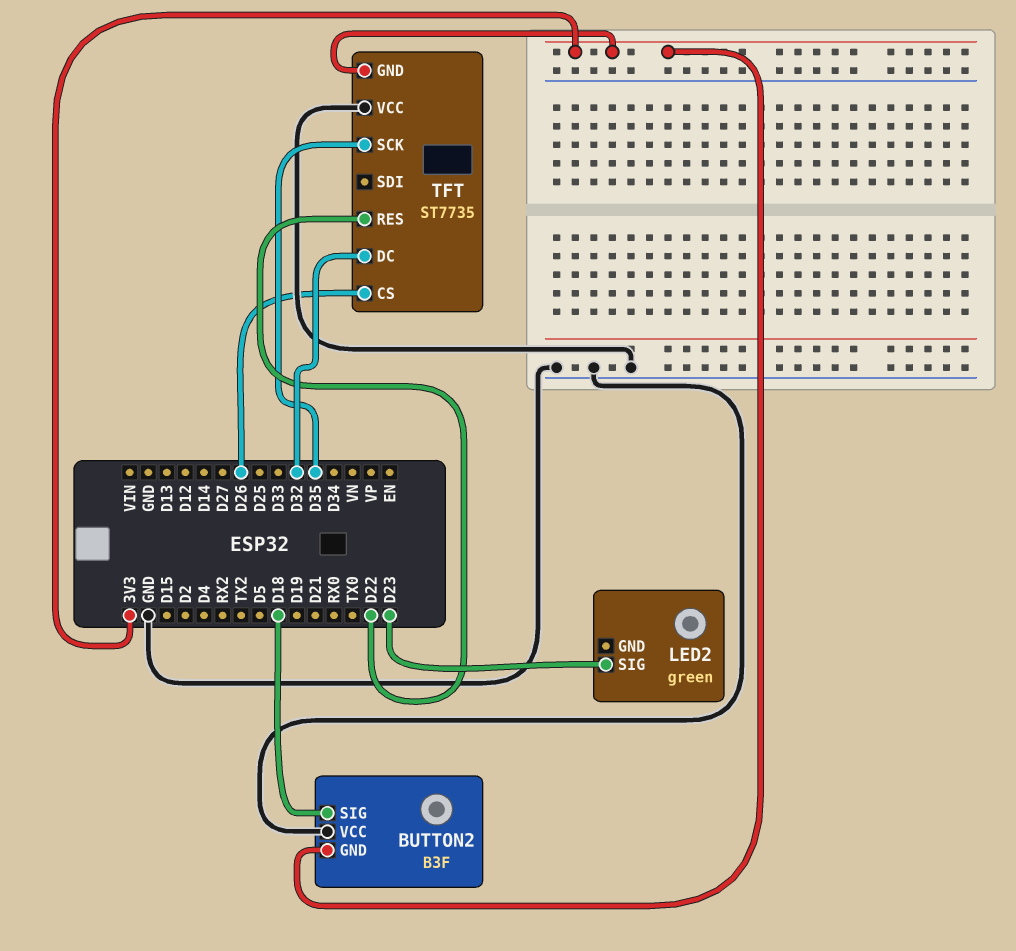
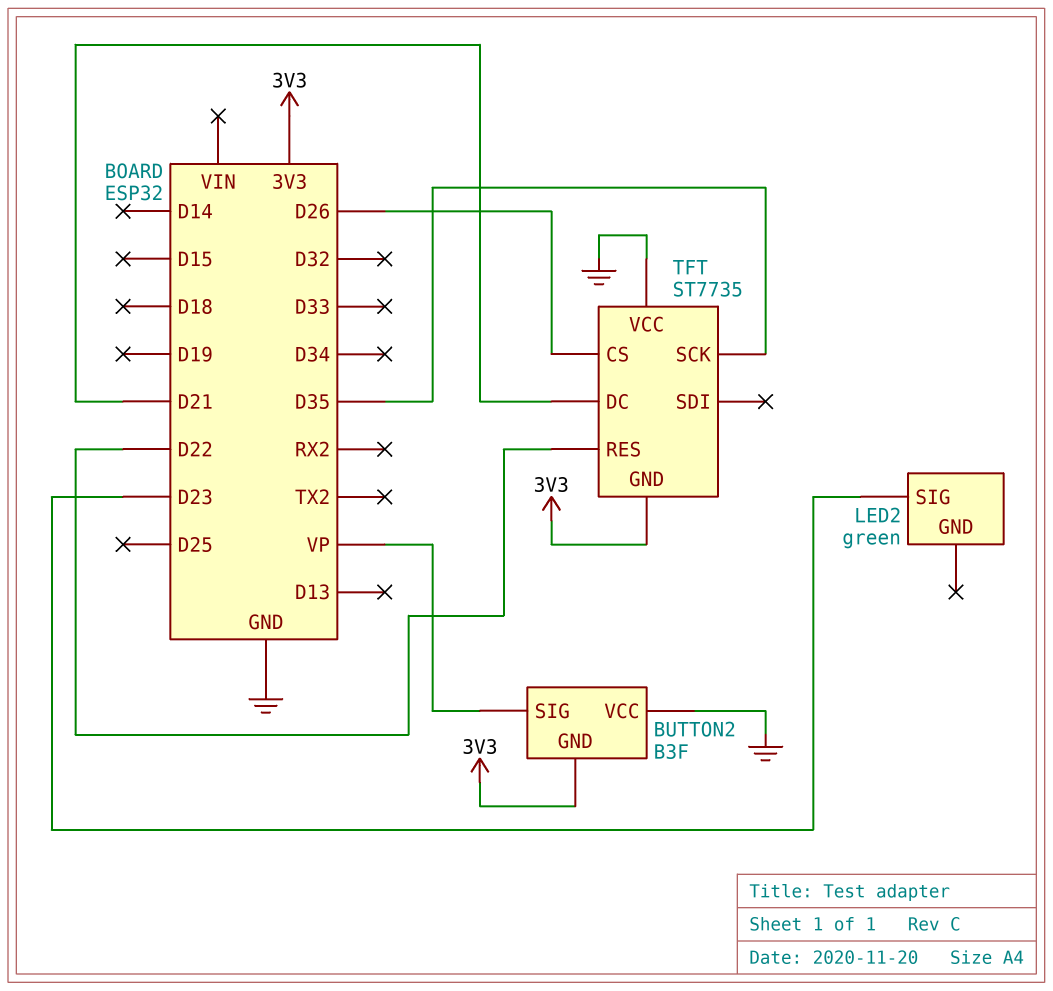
BUTTON2 pin SIG: D18 -> VP
TFT pin DC: D32 -> D21

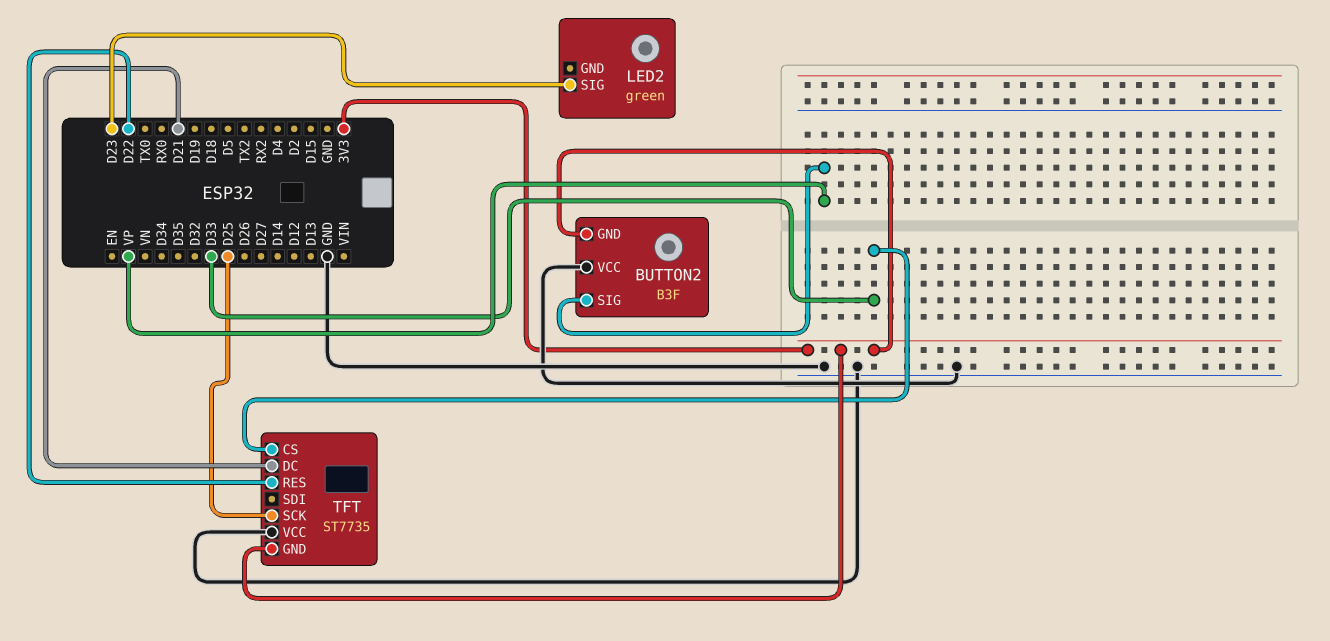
TFT pin CS: D26 -> D33
TFT pin SCK: D35 -> D25

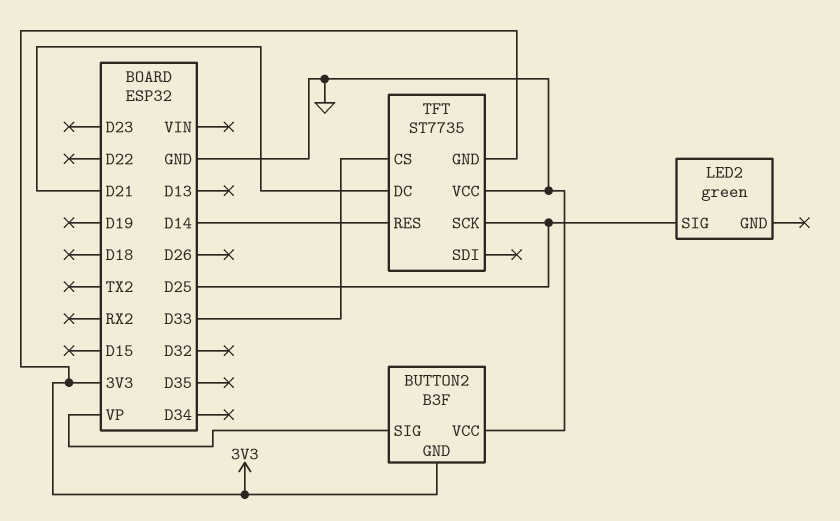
LED2 pin SIG: D23 -> D25
TFT pin RES: D22 -> D14

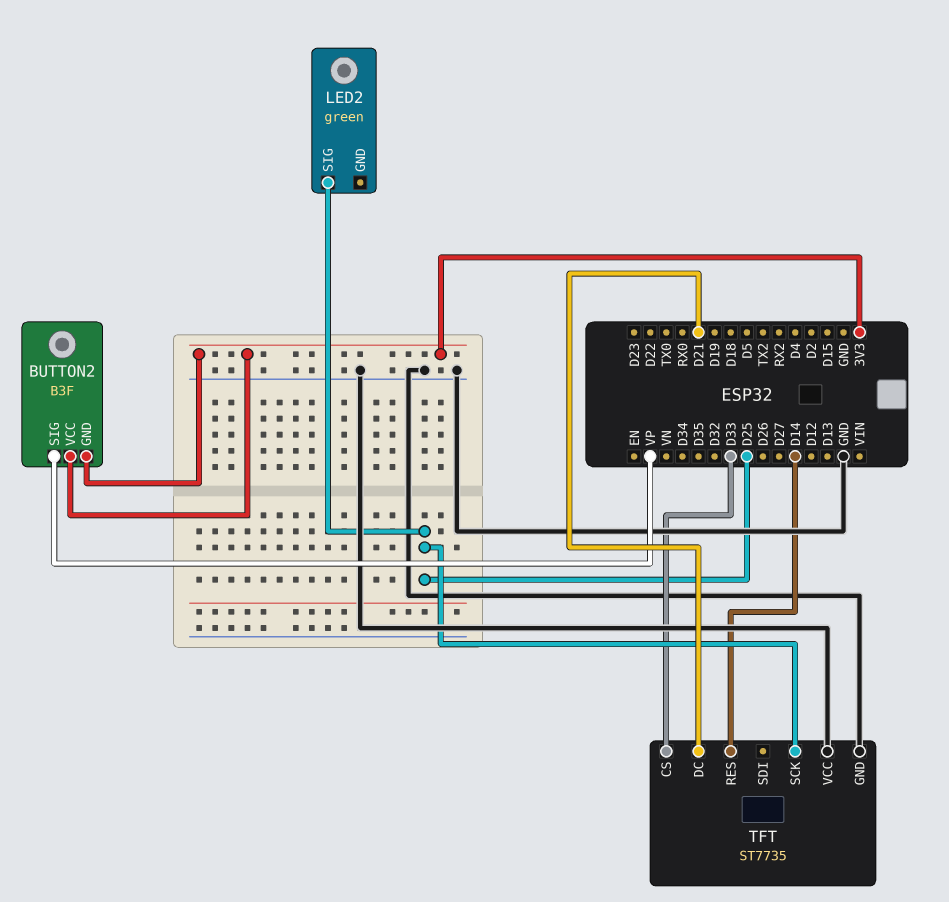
BUTTON2 pin VCC: GND -> 3V3
TFT pin GND: 3V3 -> GND

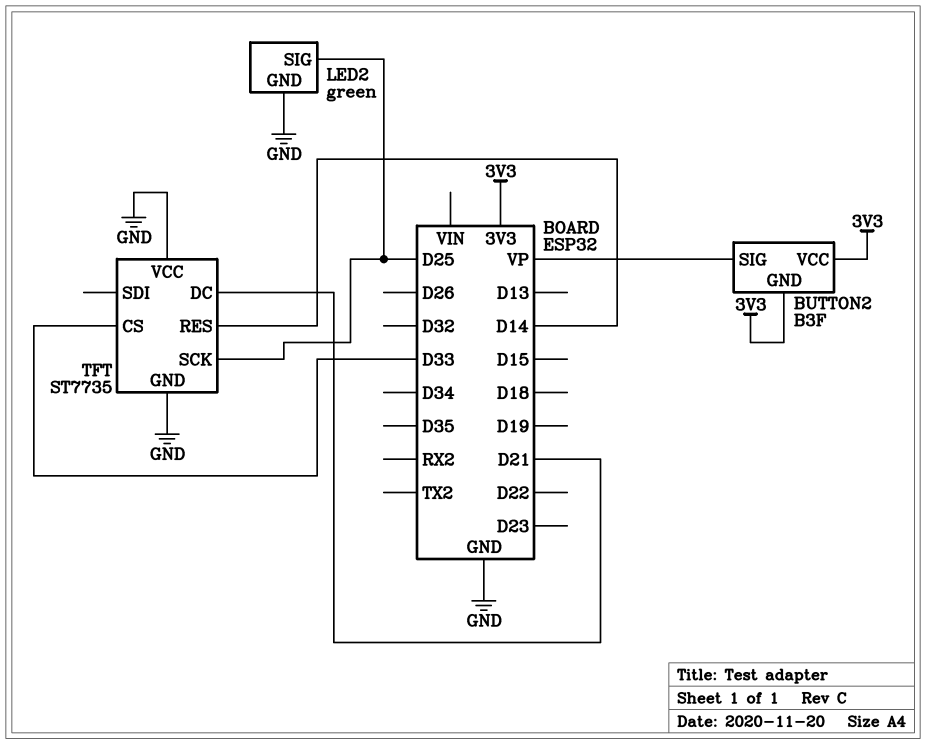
LED2 pin GND: none -> GND

